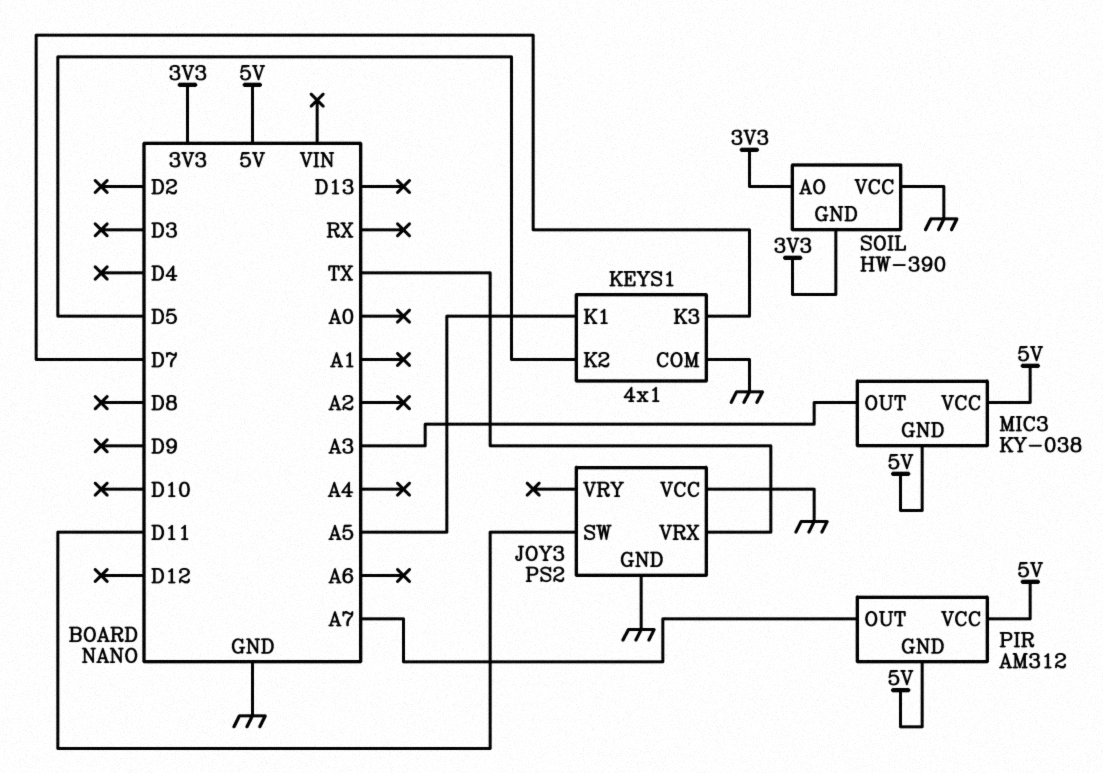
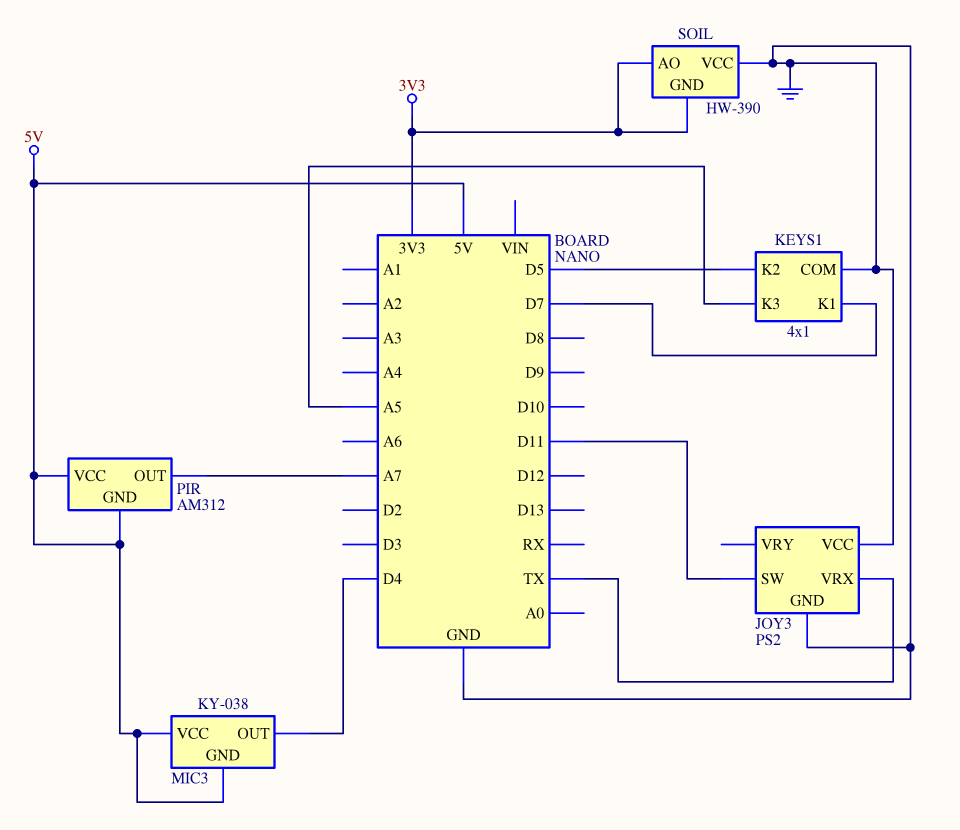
KEYS1 pin K1: A5 -> D7
KEYS1 pin K3: D7 -> A5
MIC3 pin OUT: A3 -> D4

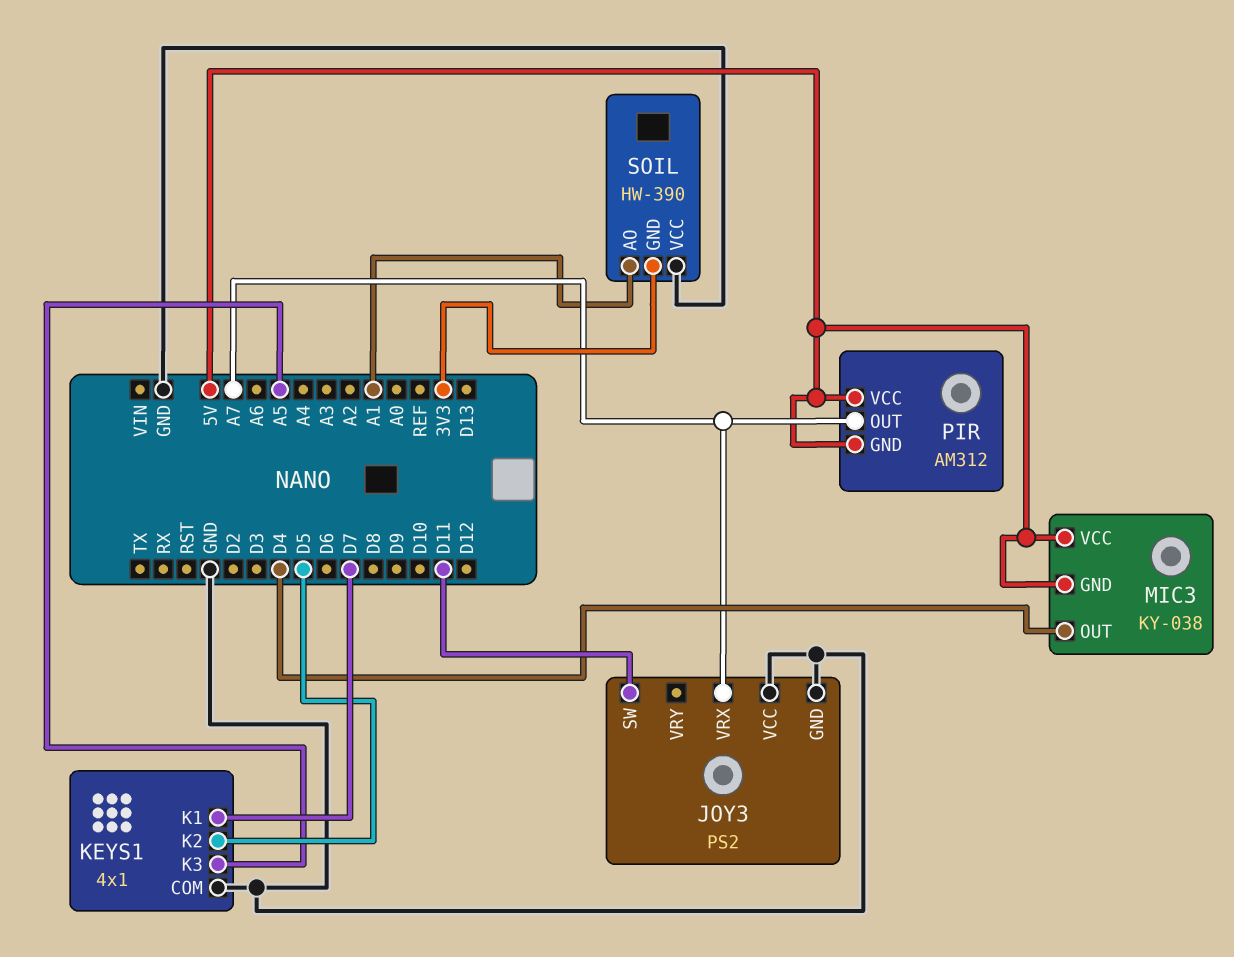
JOY3 pin VRX: TX -> A7
SOIL pin AO: 3V3 -> A1

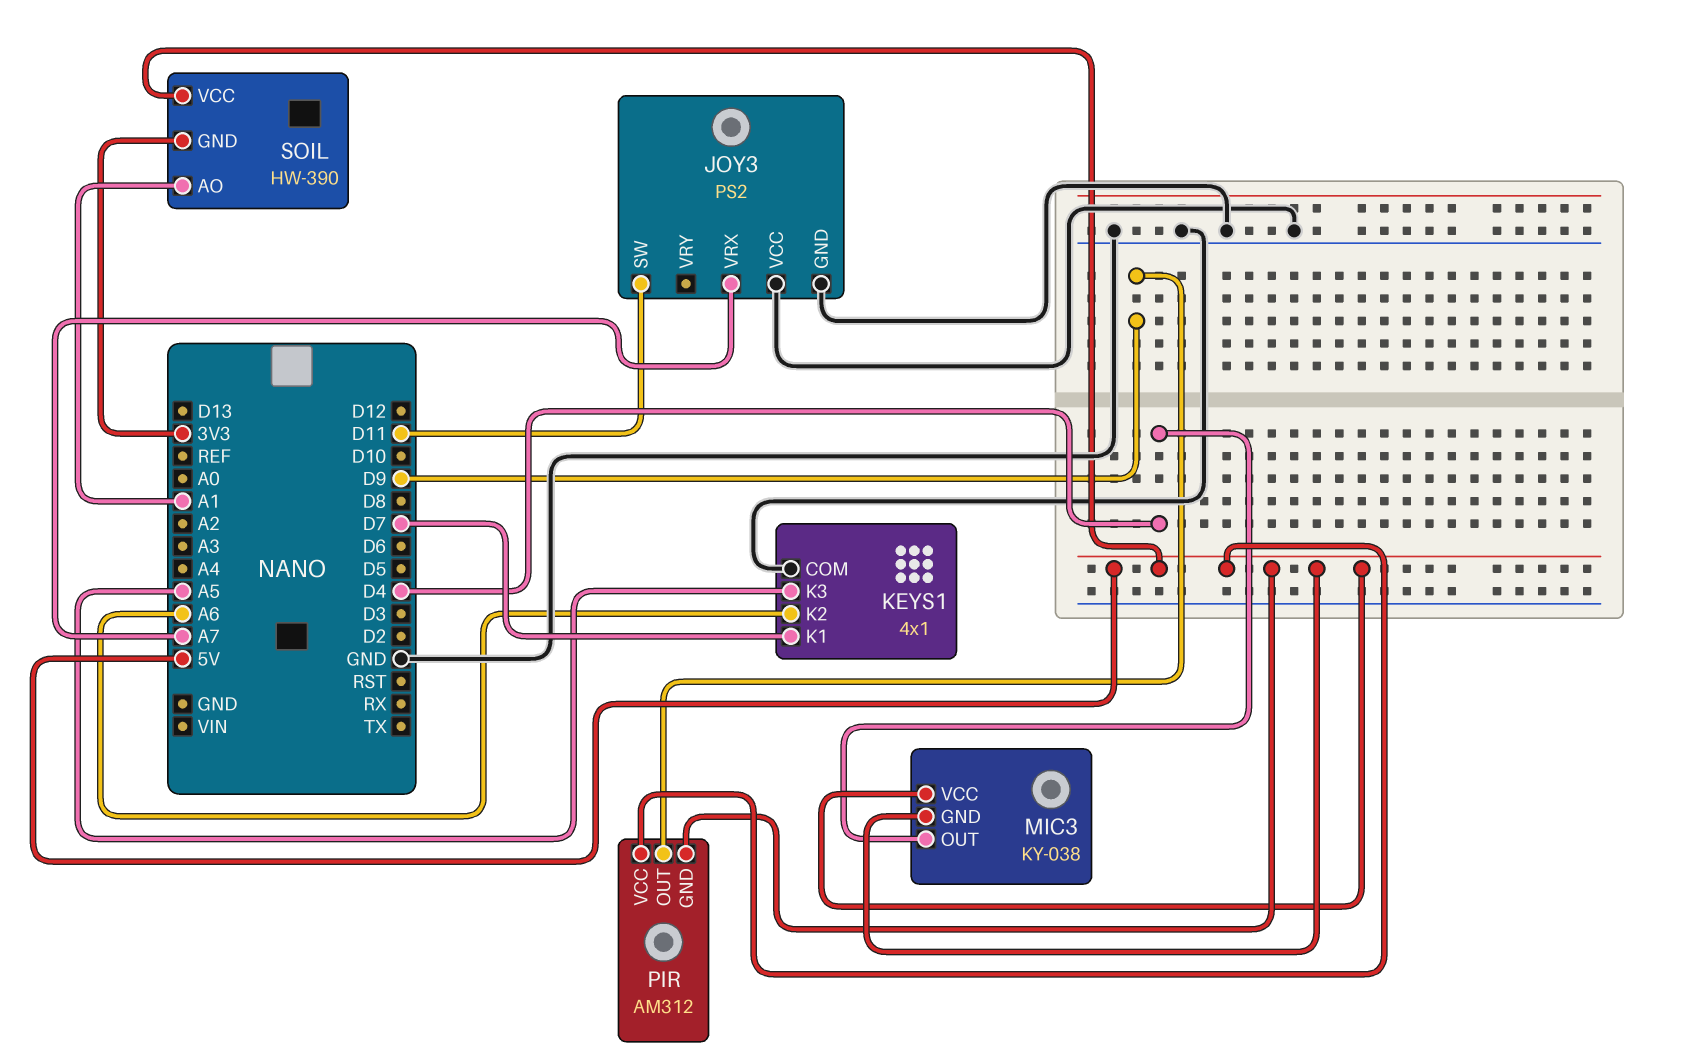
KEYS1 pin K2: D5 -> A6
PIR pin OUT: A7 -> D9
SOIL pin VCC: GND -> 5V

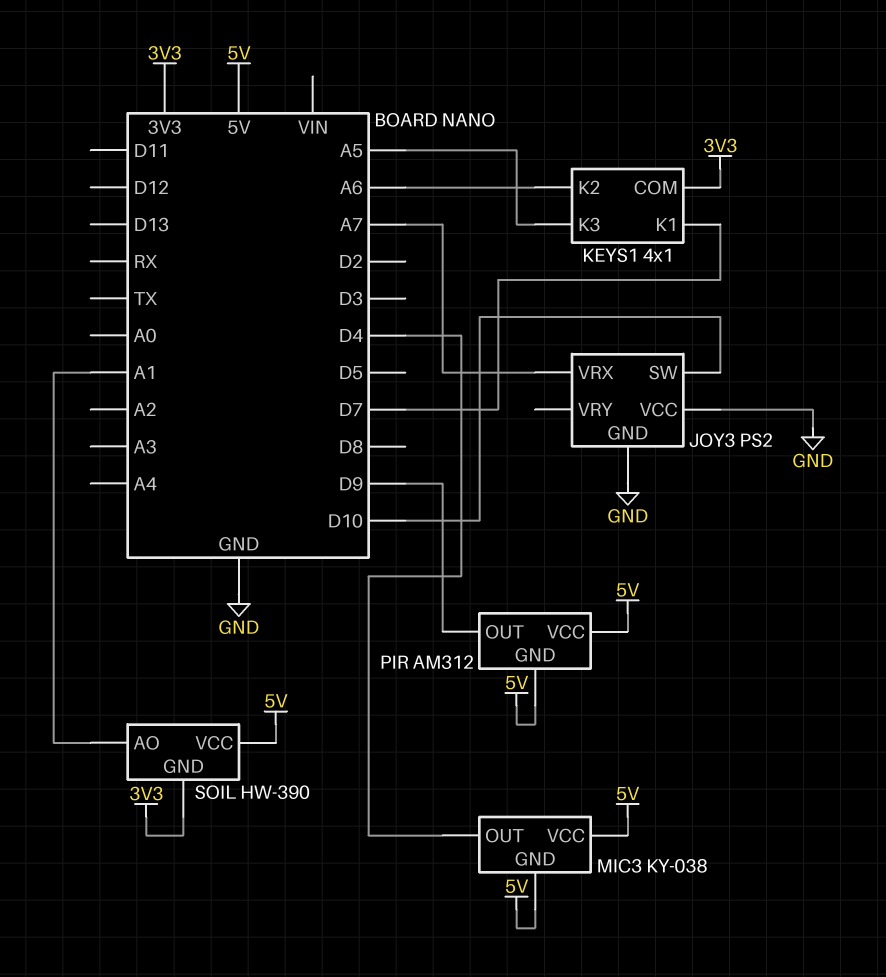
JOY3 pin SW: D11 -> D10
KEYS1 pin COM: GND -> 3V3

